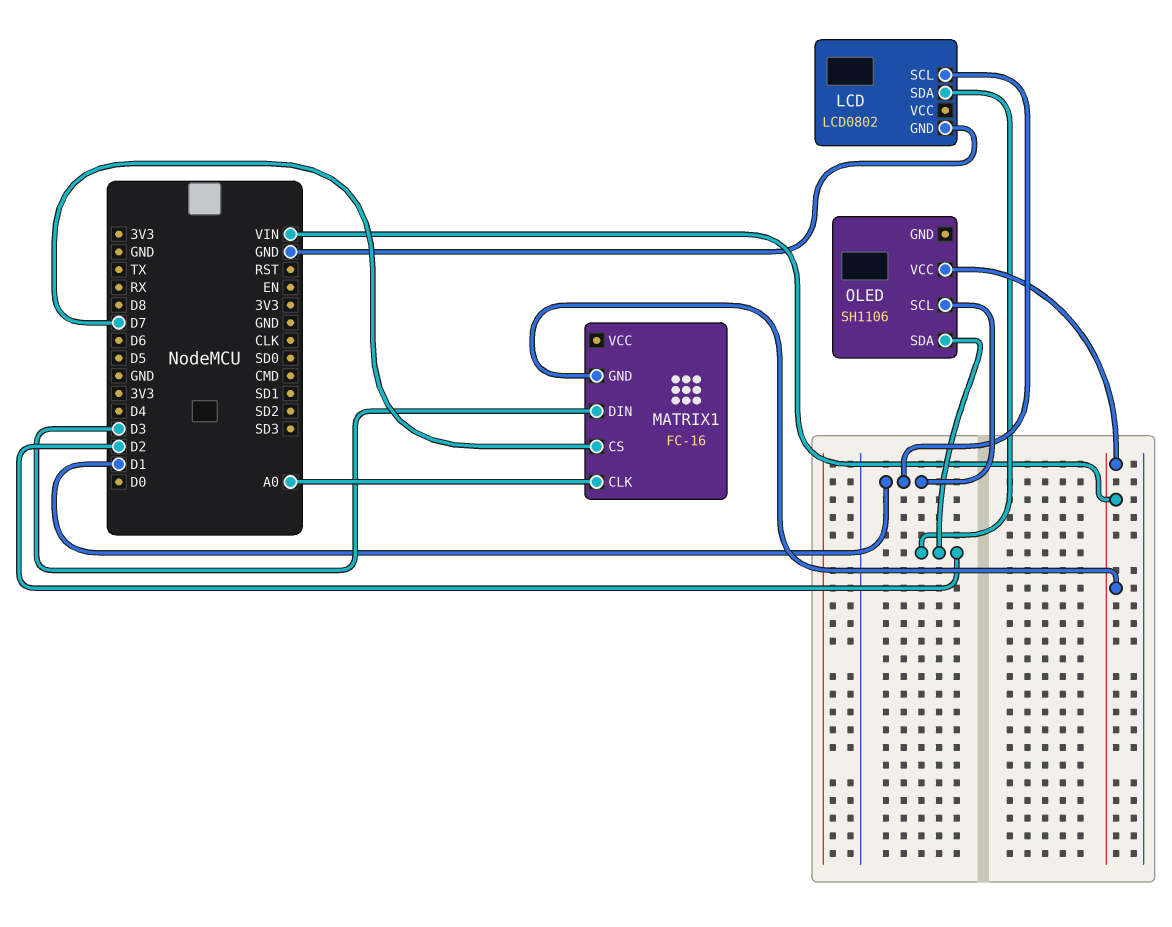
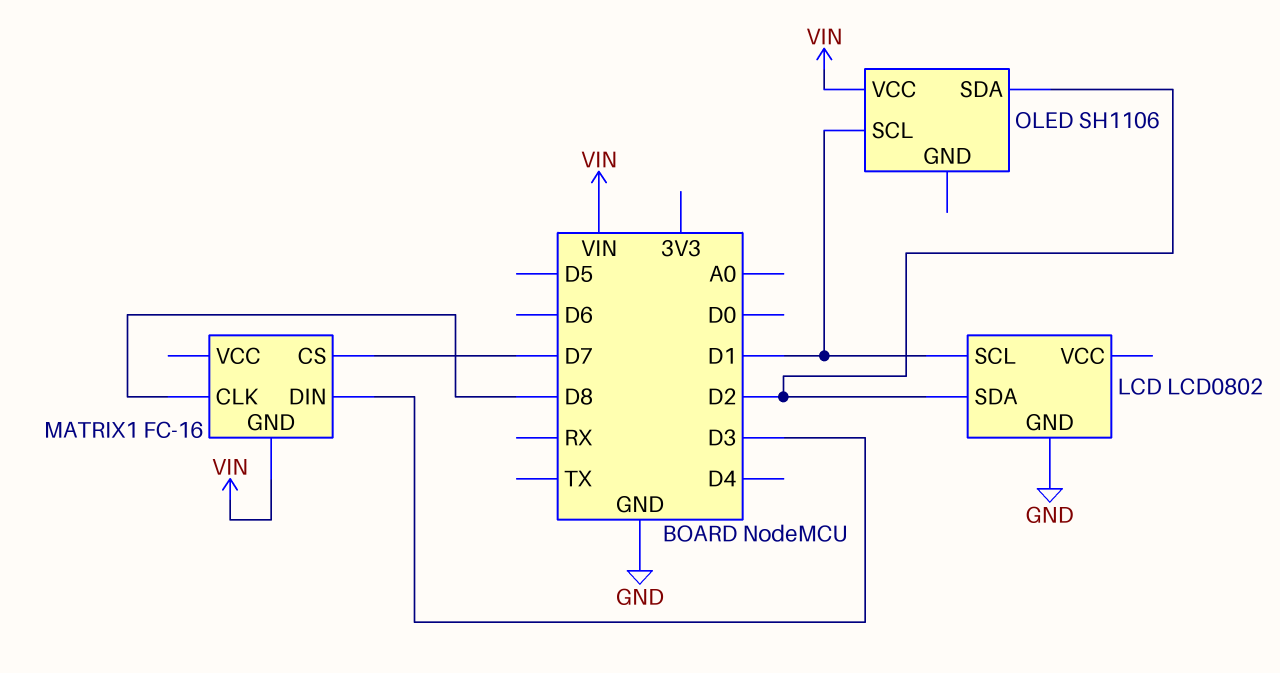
MATRIX1 pin CLK: A0 -> D8

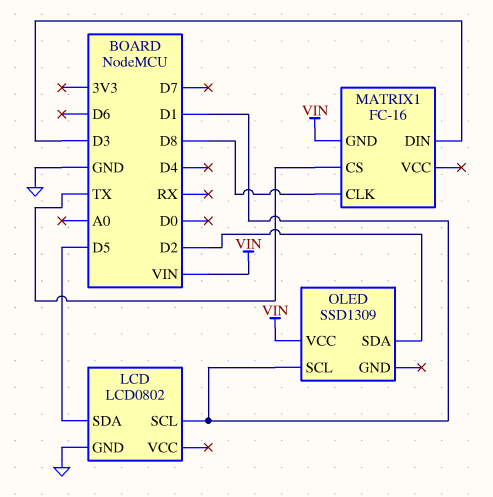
LCD pin SDA: D2 -> D5
MATRIX1 pin CS: D7 -> TX
OLED: SH1106 -> SSD1309

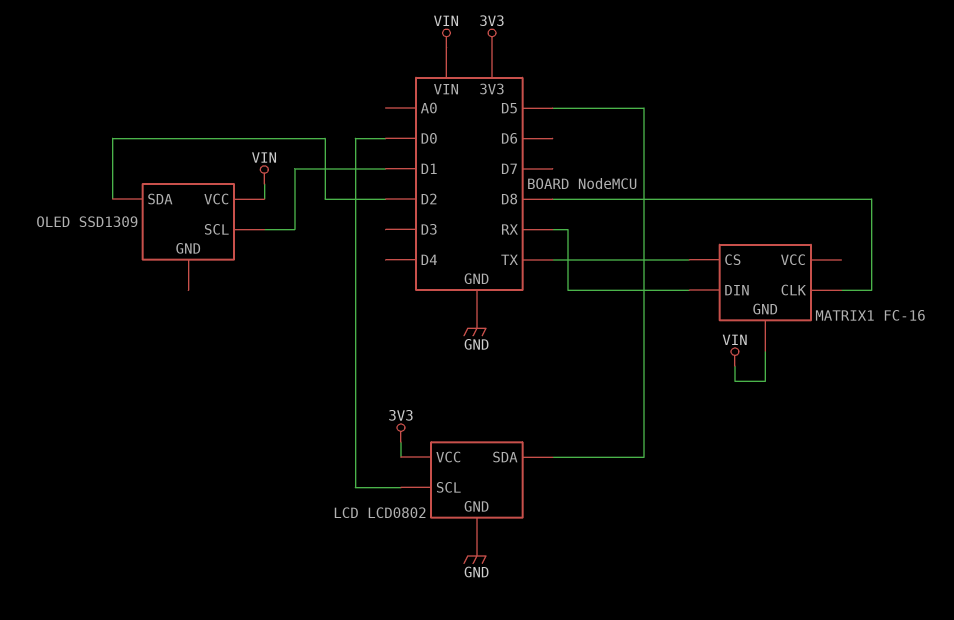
LCD pin SCL: D1 -> D0
LCD pin VCC: none -> 3V3
MATRIX1 pin DIN: D3 -> RX

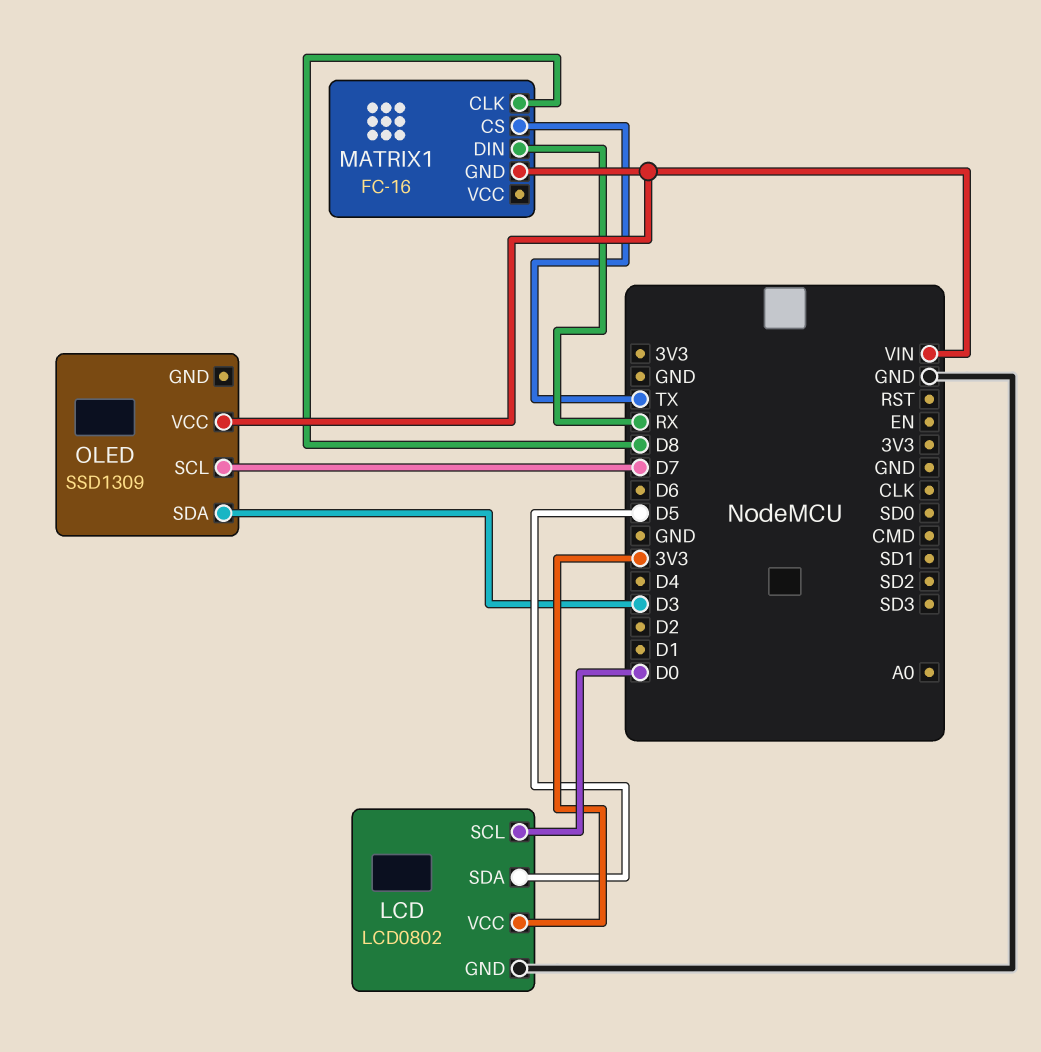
OLED pin SCL: D1 -> D7
OLED pin SDA: D2 -> D3

